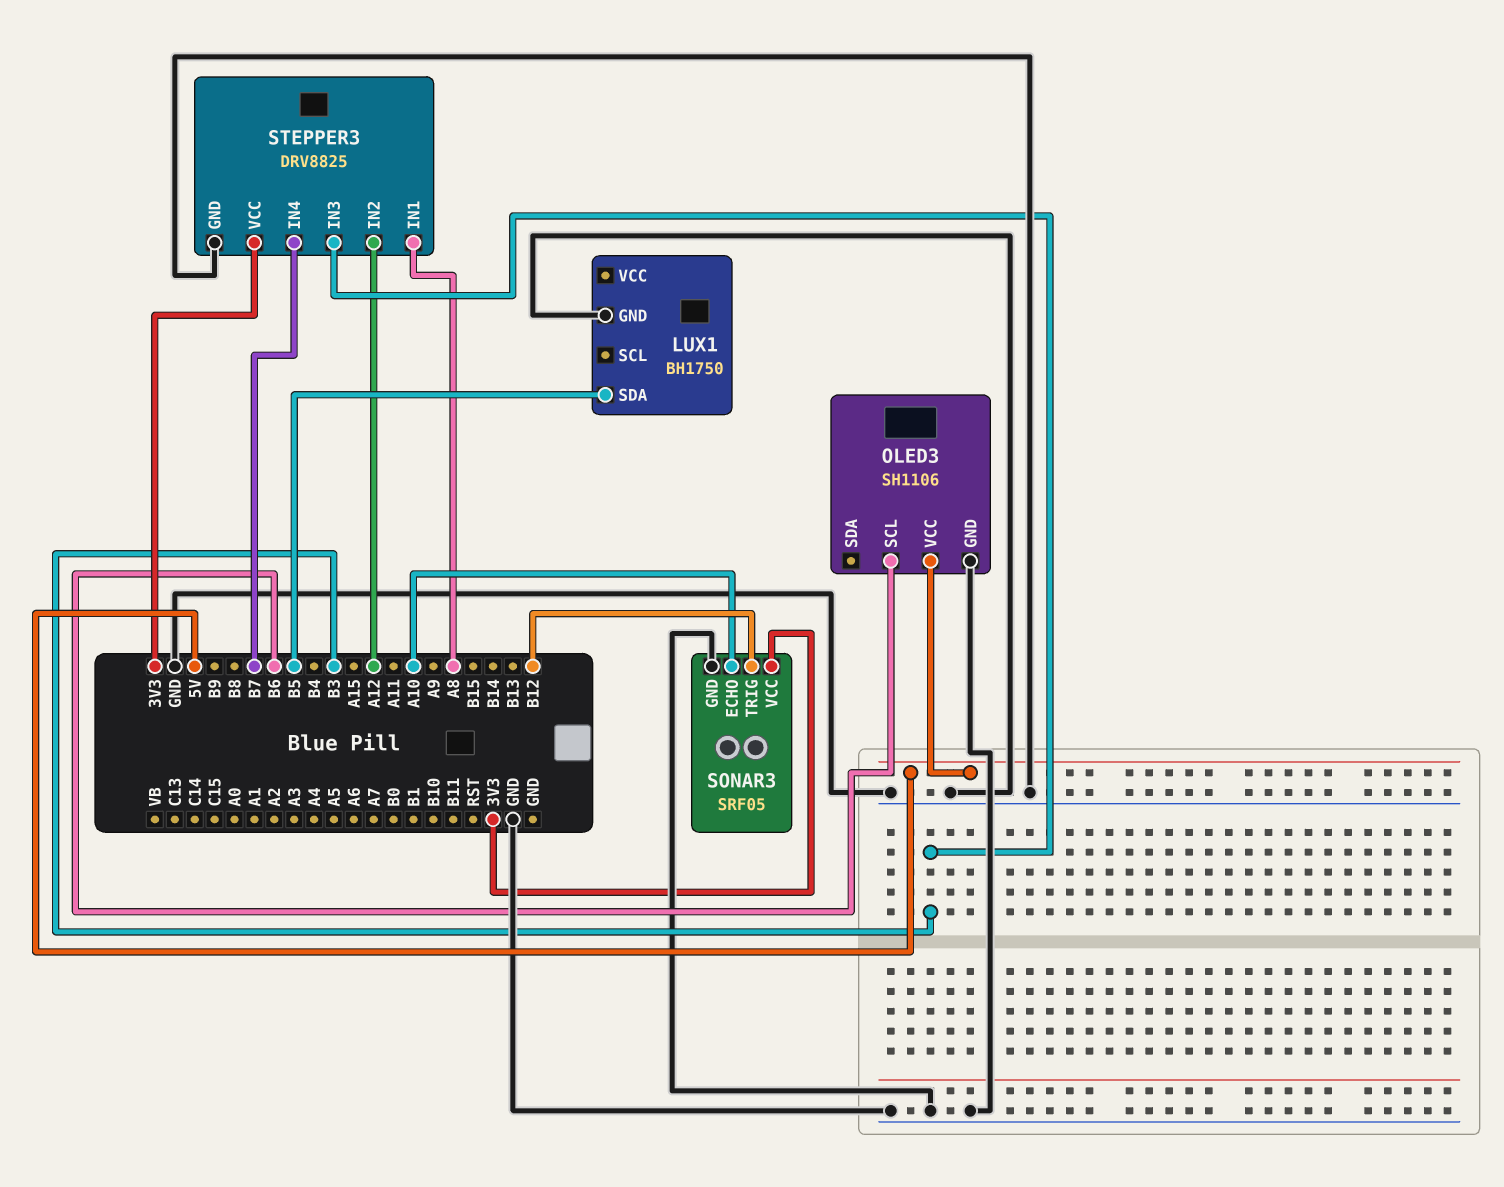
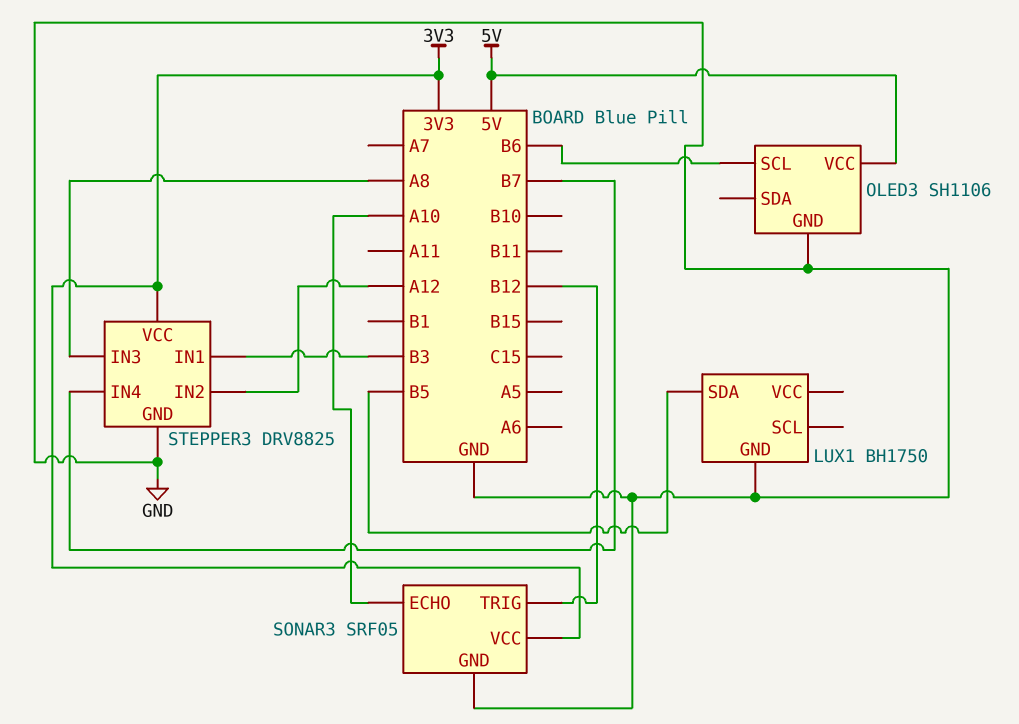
STEPPER3 pin IN1: A8 -> B3
STEPPER3 pin IN3: B3 -> A8

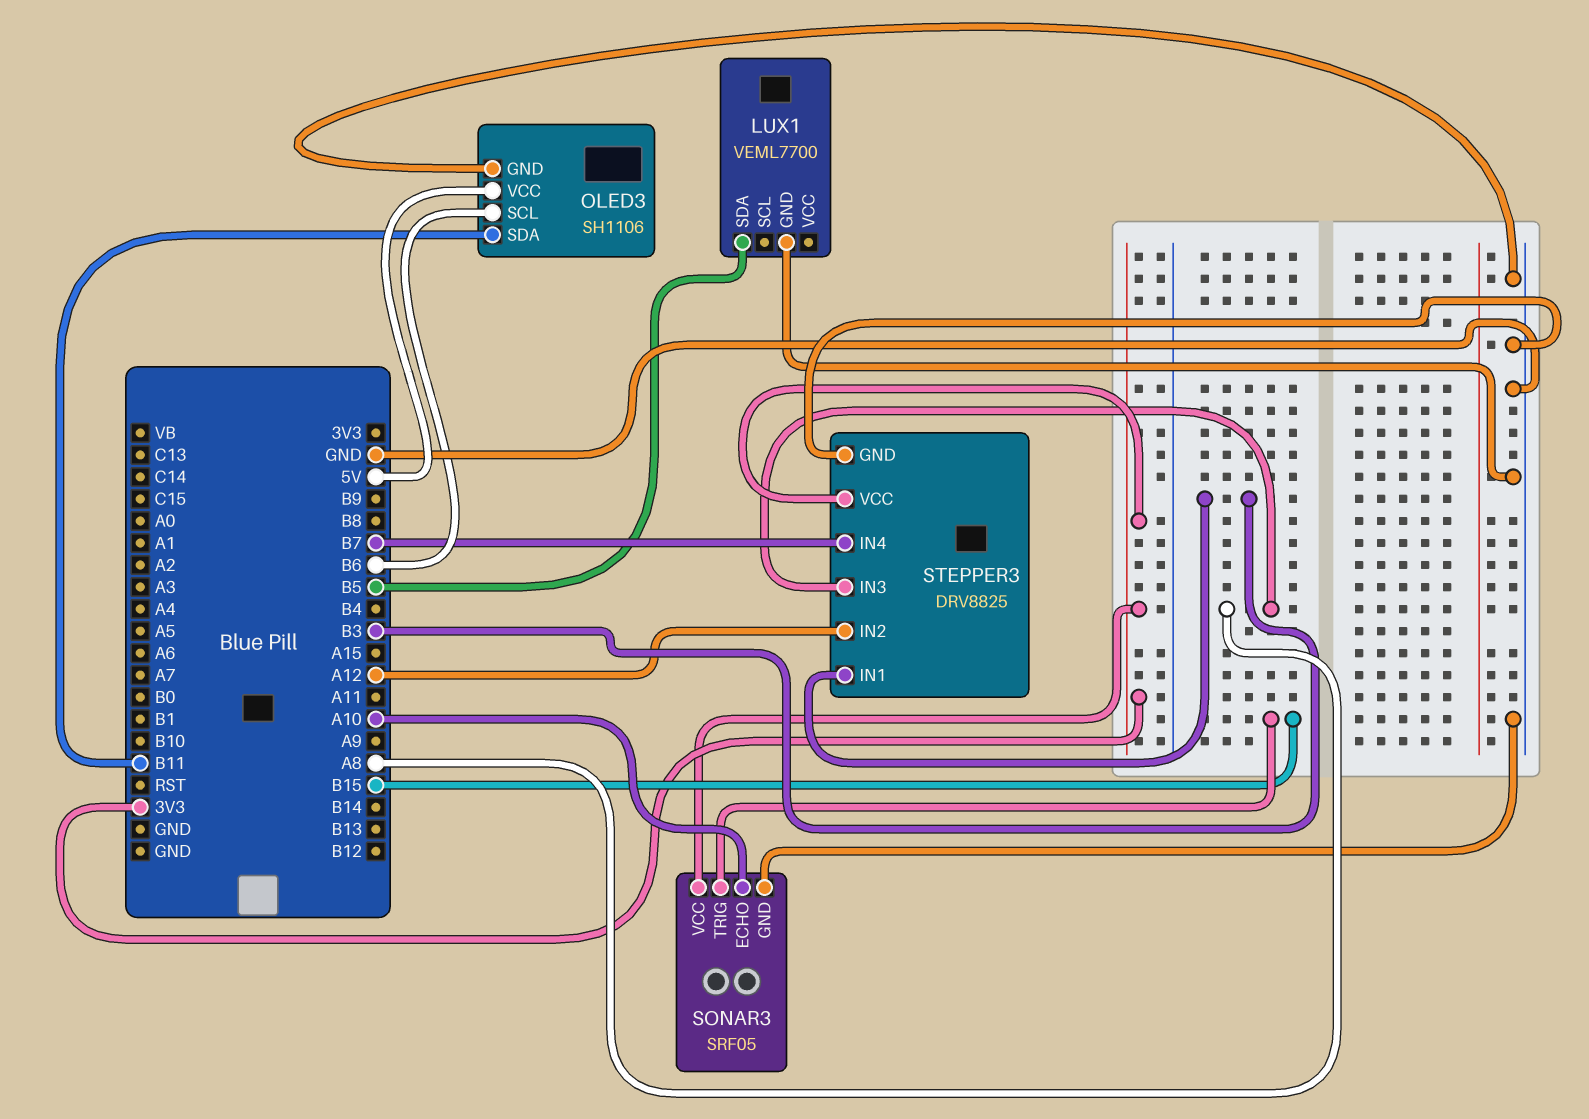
LUX1: BH1750 -> VEML7700
OLED3 pin SDA: none -> B11
SONAR3 pin TRIG: B12 -> B15

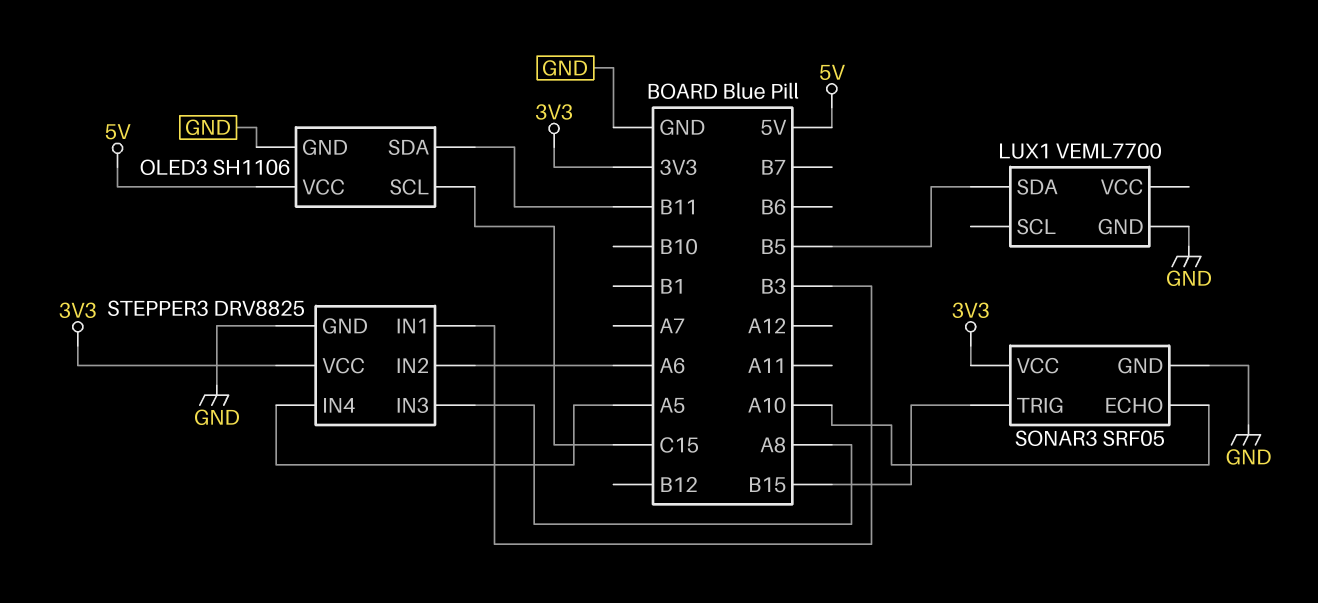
OLED3 pin SCL: B6 -> C15
STEPPER3 pin IN2: A12 -> A6
STEPPER3 pin IN4: B7 -> A5

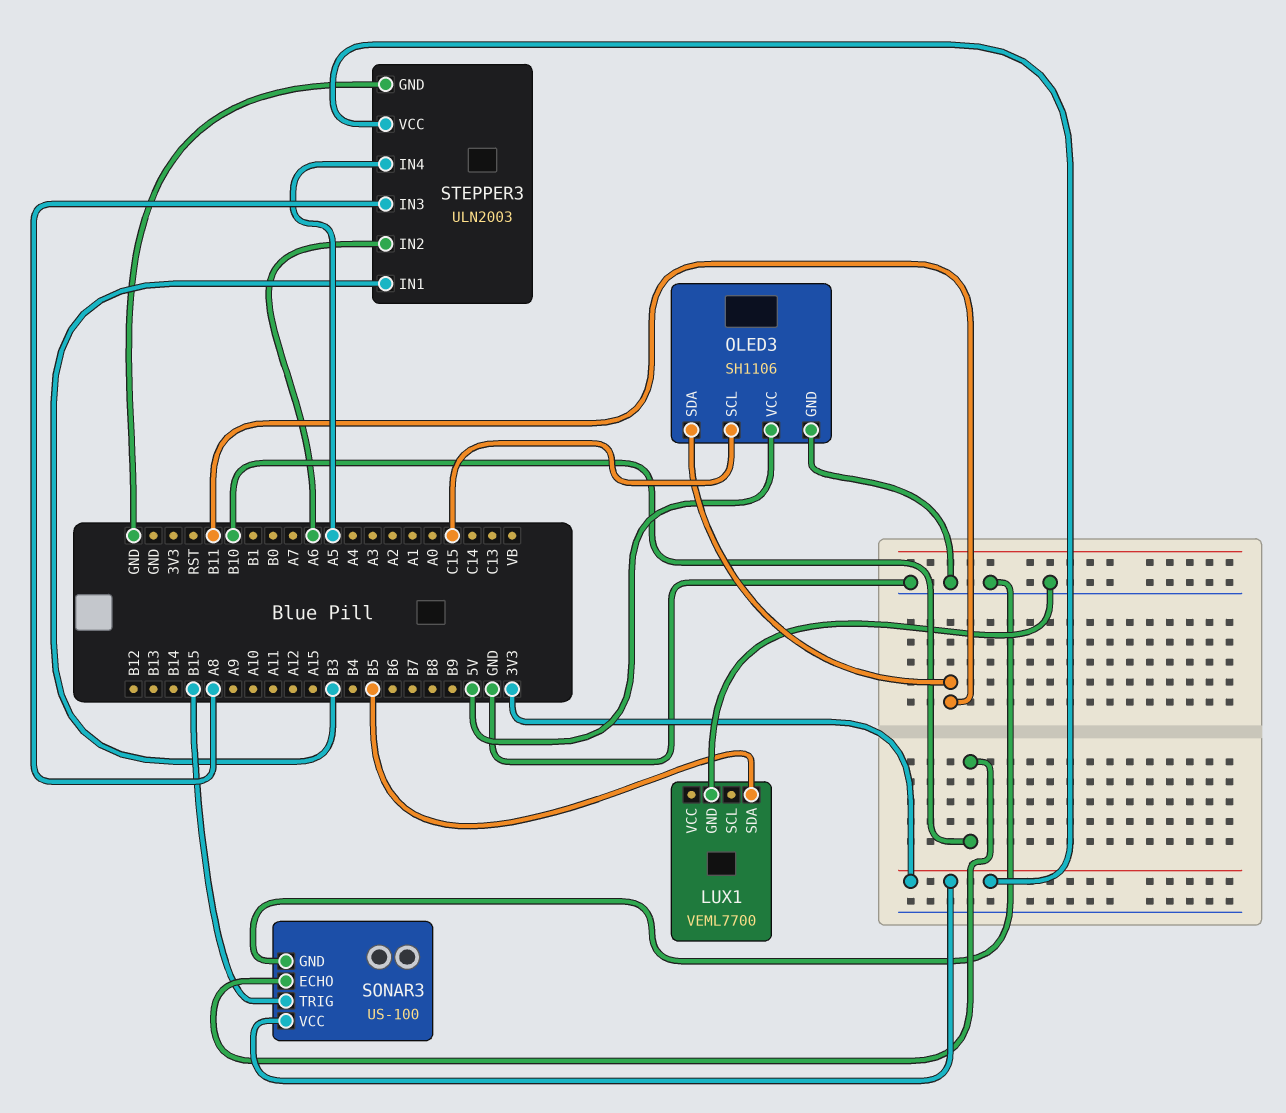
SONAR3: SRF05 -> US-100
SONAR3 pin ECHO: A10 -> B10
STEPPER3: DRV8825 -> ULN2003

